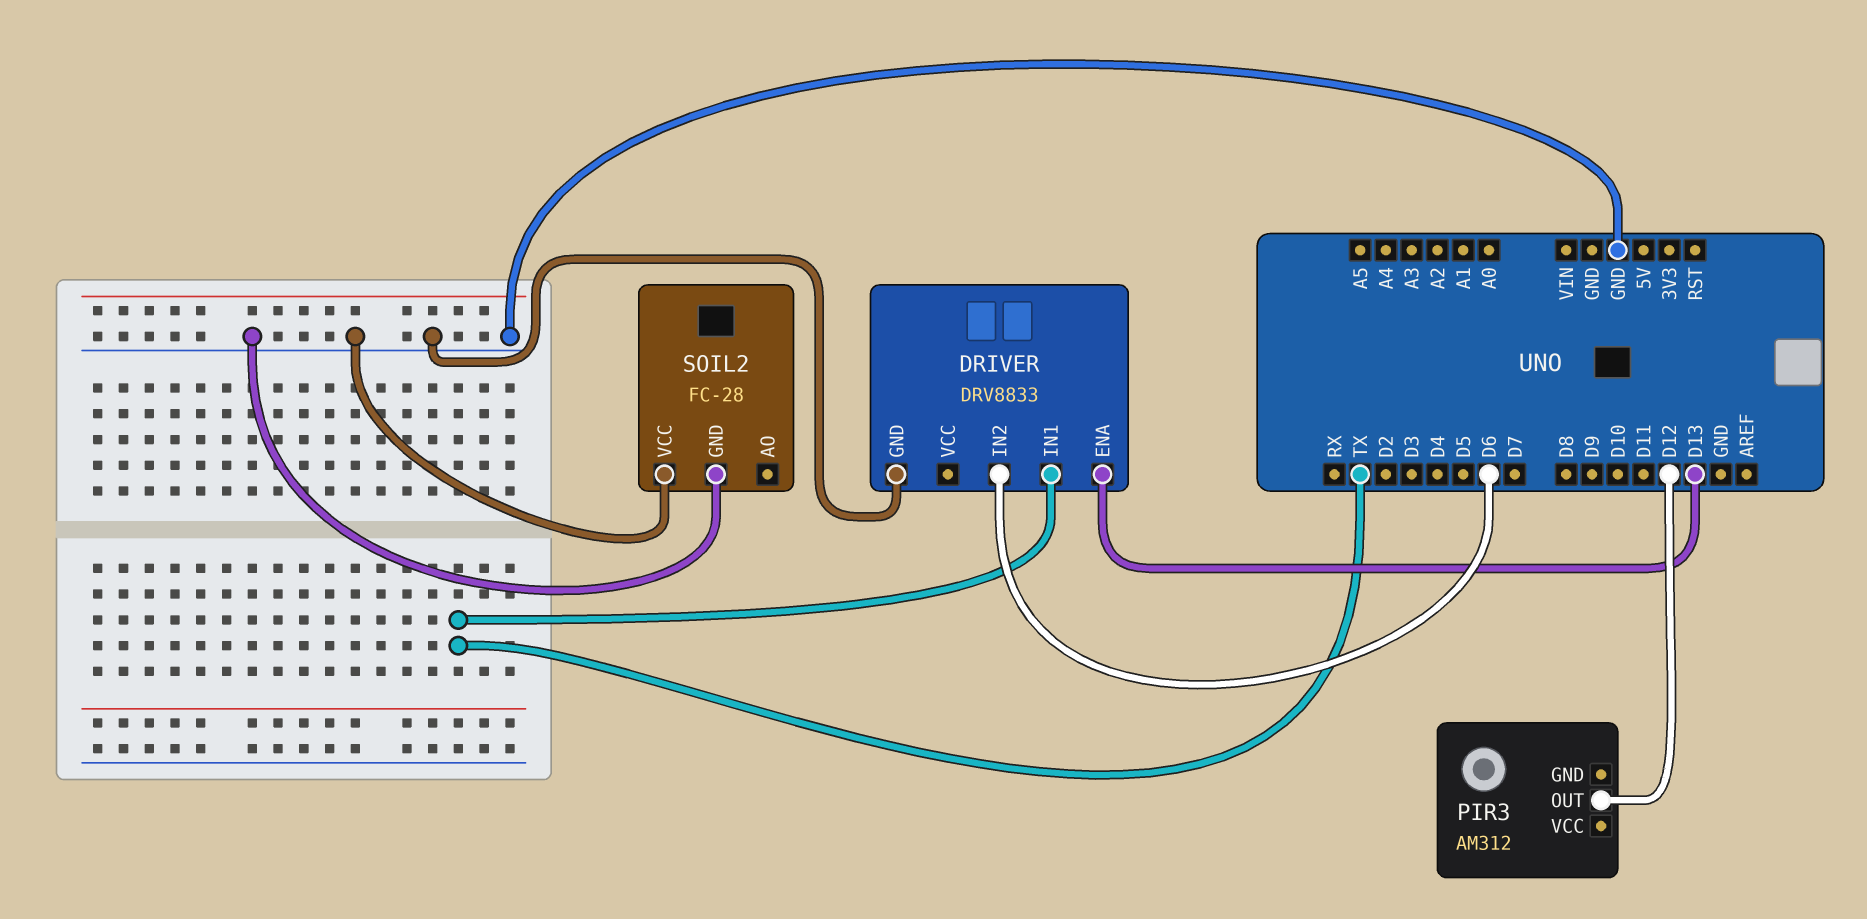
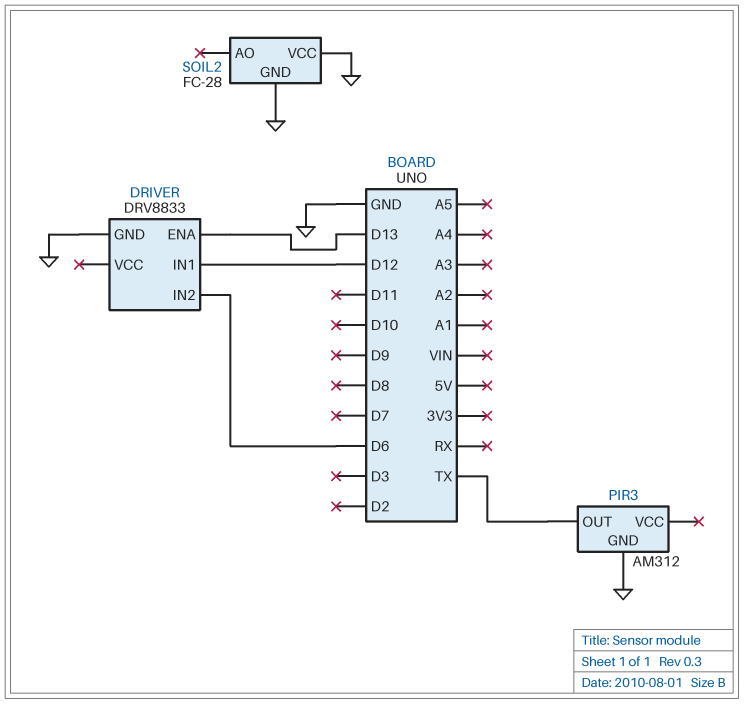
DRIVER pin IN1: TX -> D12
PIR3 pin GND: none -> GND
PIR3 pin OUT: D12 -> TX

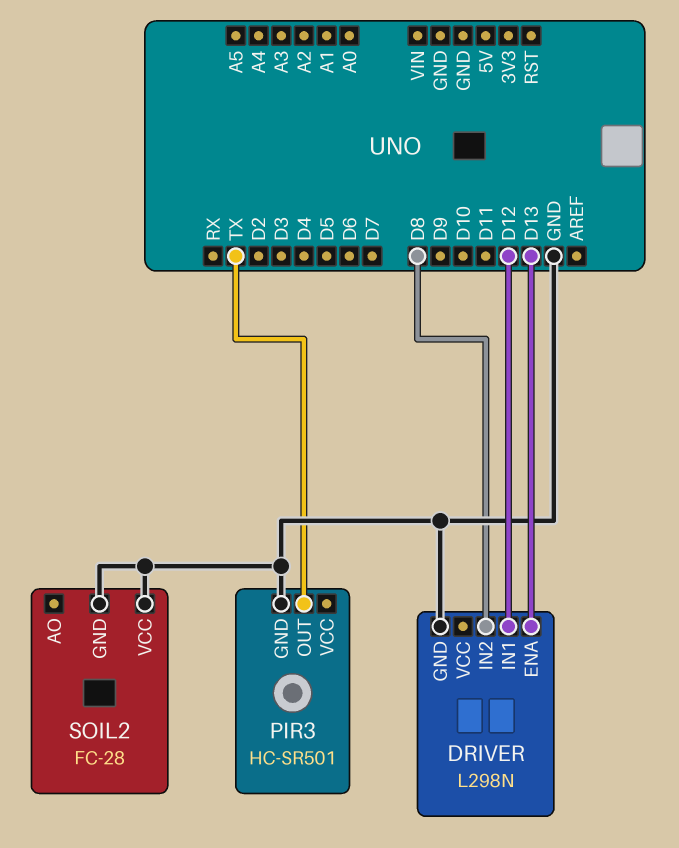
DRIVER: DRV8833 -> L298N
DRIVER pin IN2: D6 -> D8
PIR3: AM312 -> HC-SR501

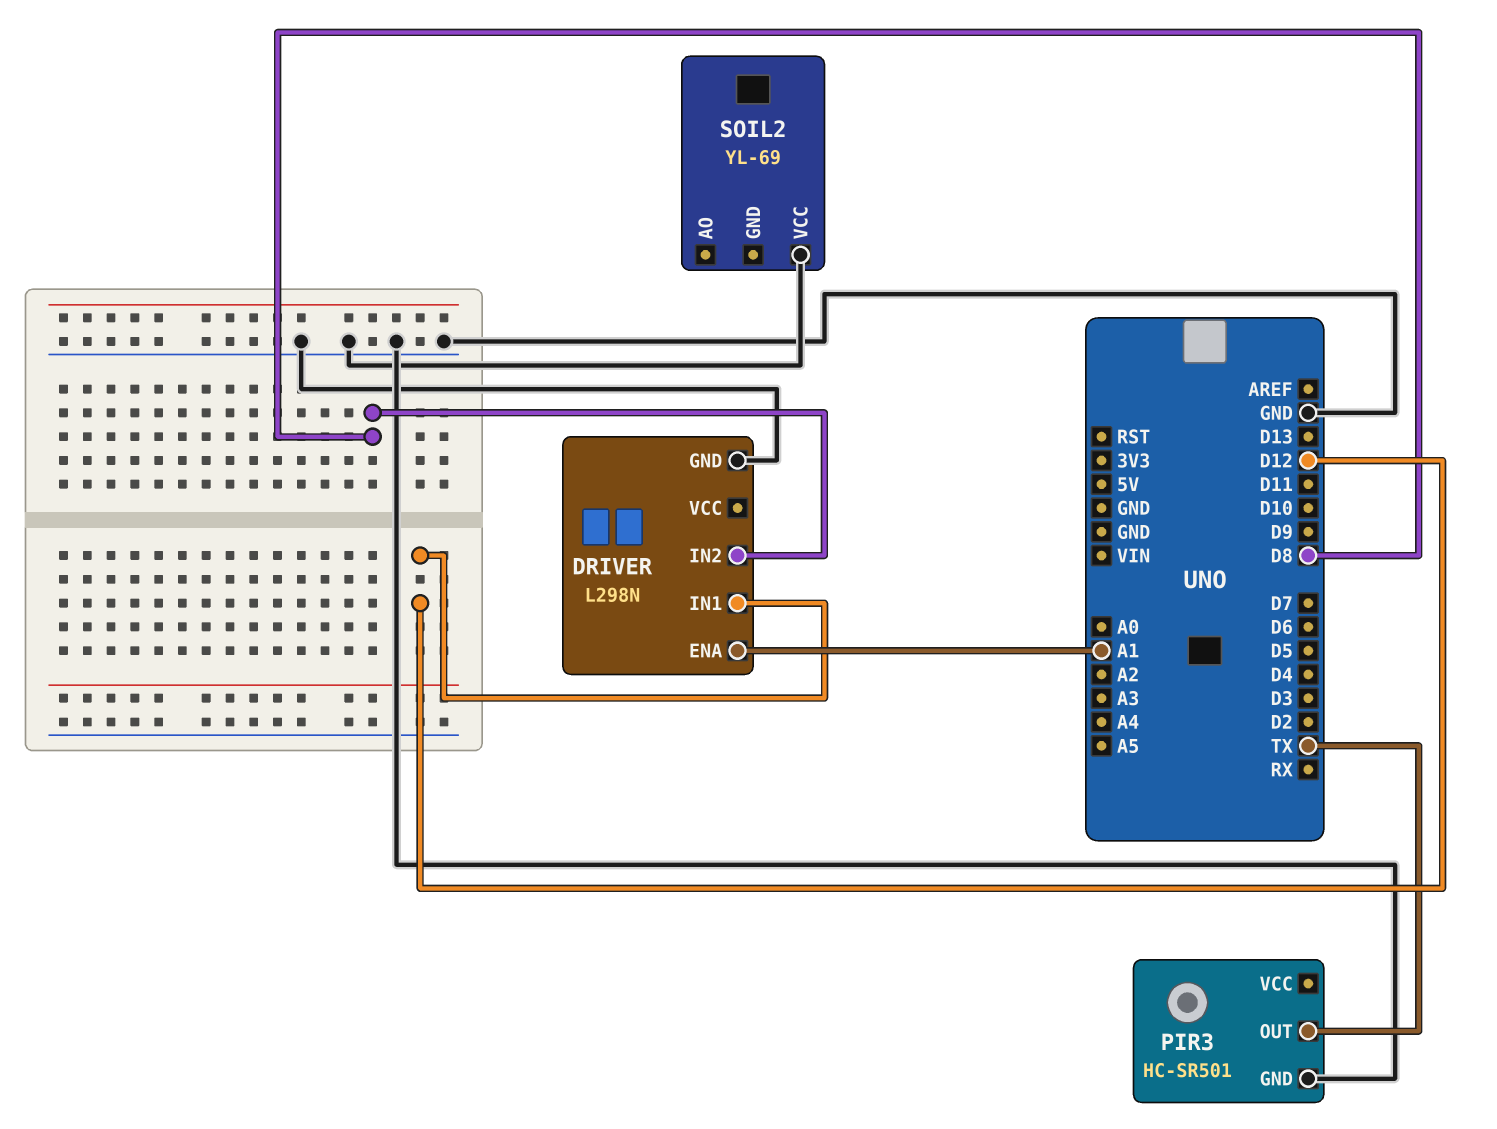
DRIVER pin ENA: D13 -> A1
SOIL2: FC-28 -> YL-69
SOIL2 pin GND: GND -> none

